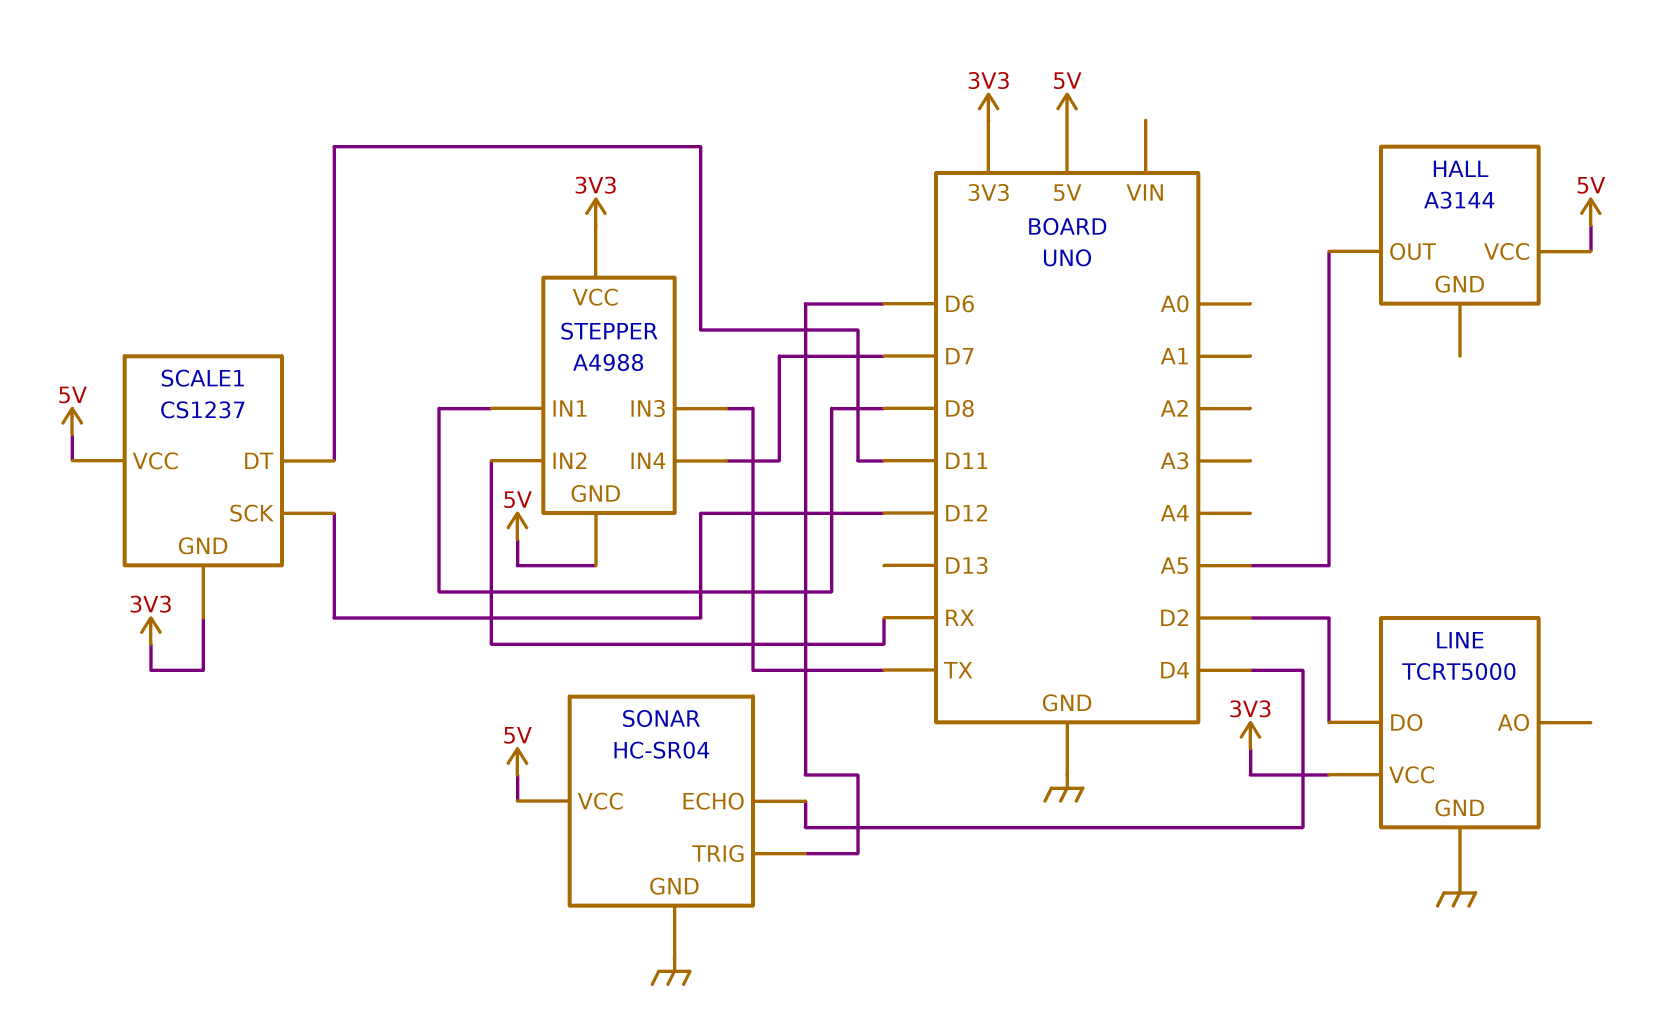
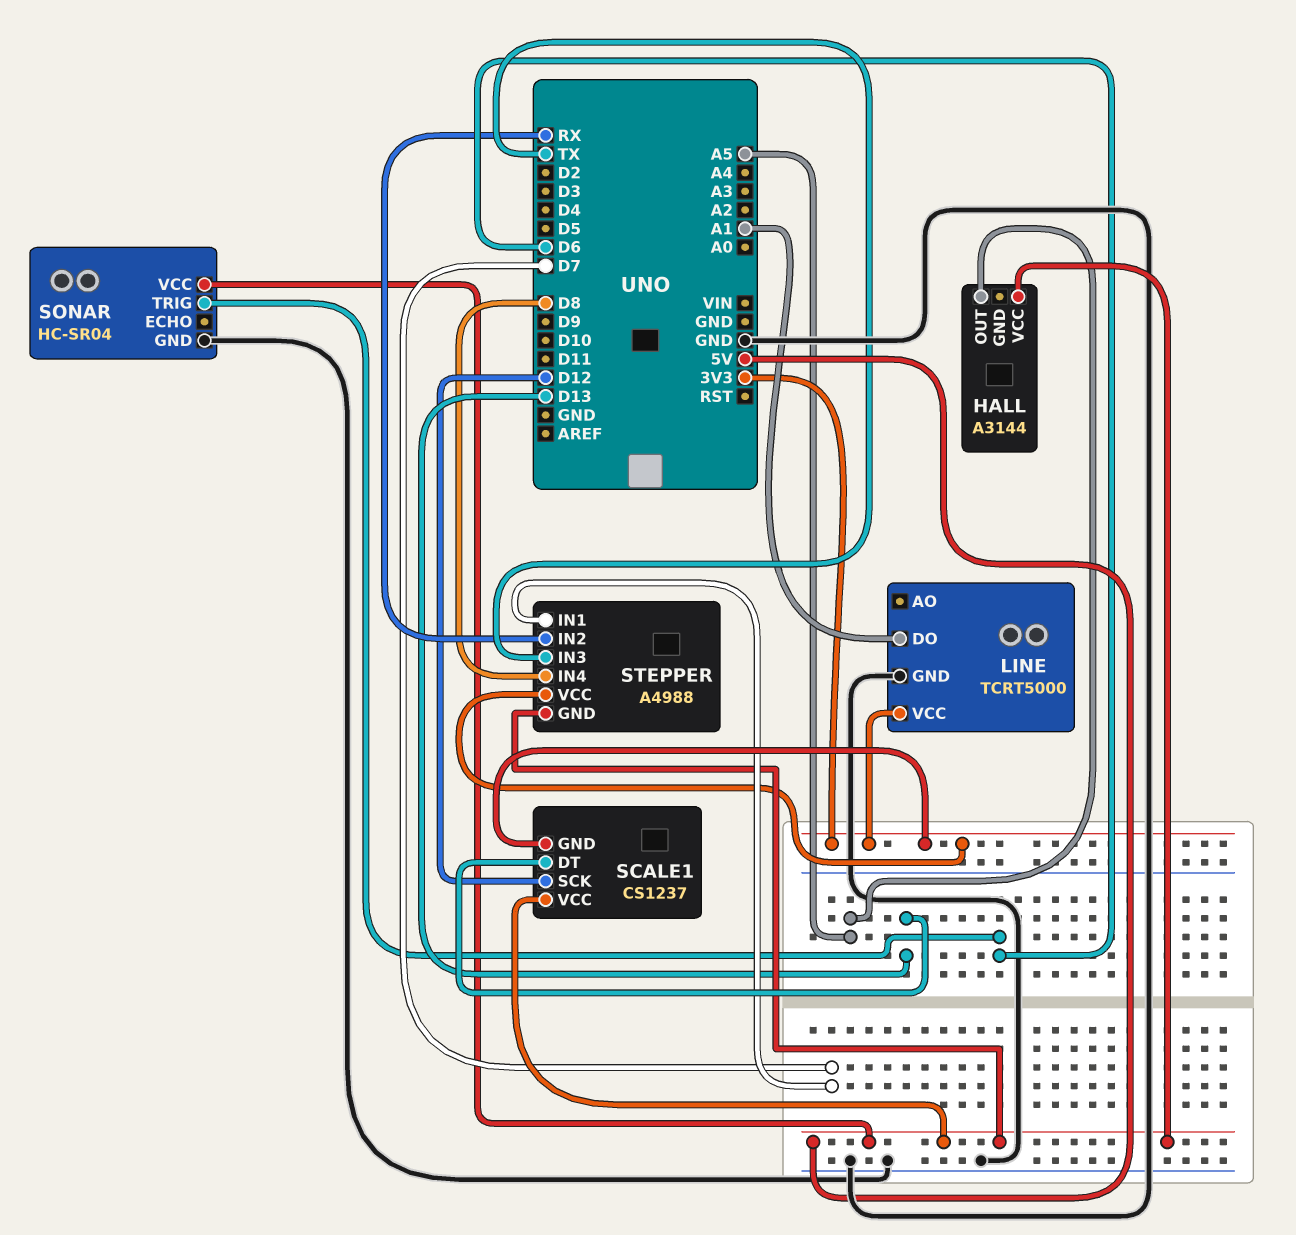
LINE pin DO: D2 -> A1
SCALE1 pin DT: D11 -> D13
SONAR pin ECHO: D4 -> none
STEPPER pin IN1: D8 -> D7
STEPPER pin IN4: D7 -> D8

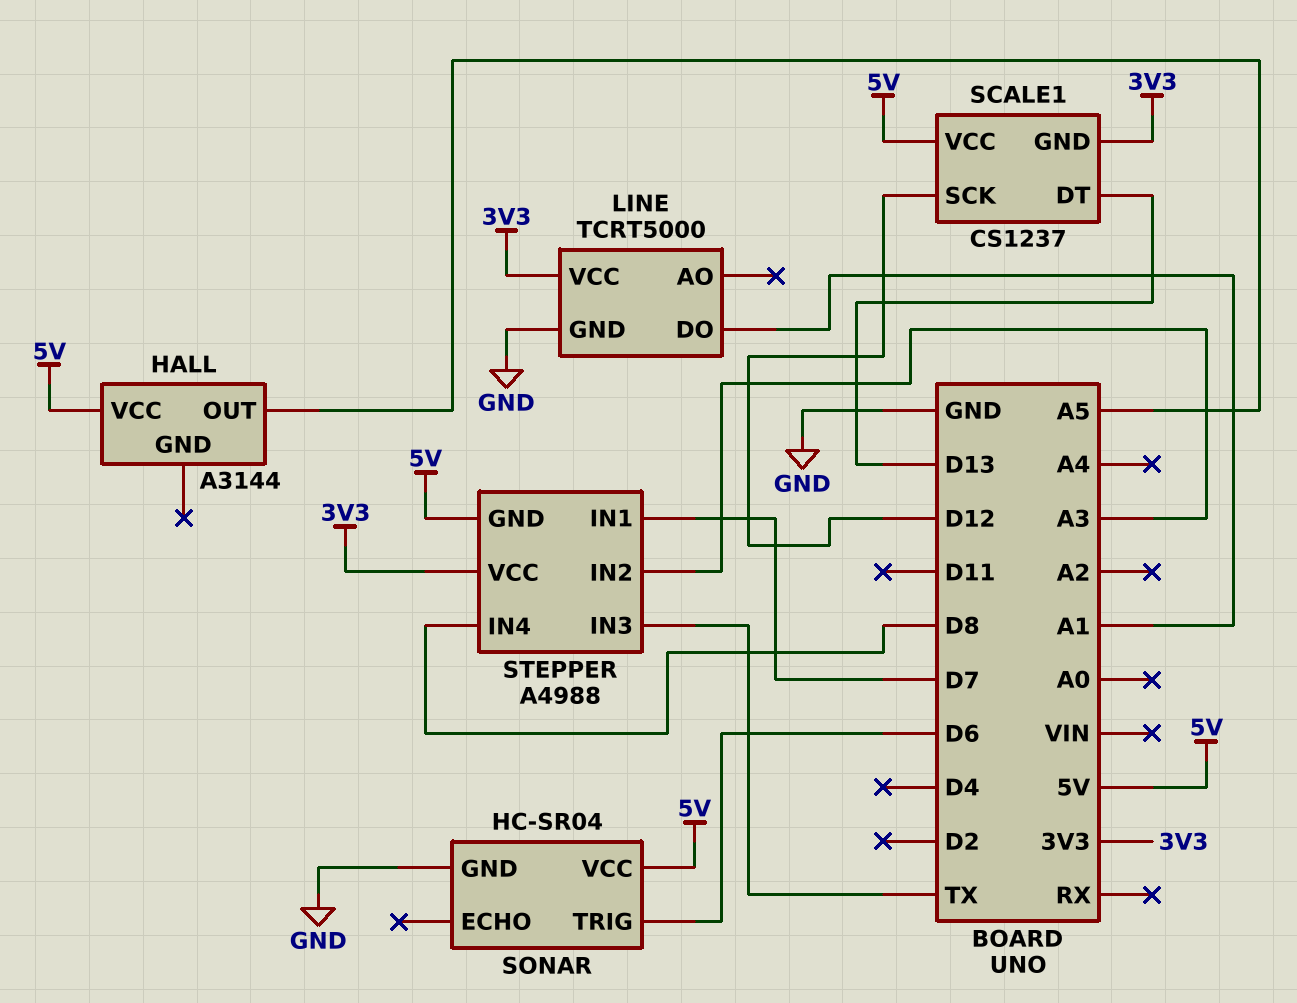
STEPPER pin IN2: RX -> A3

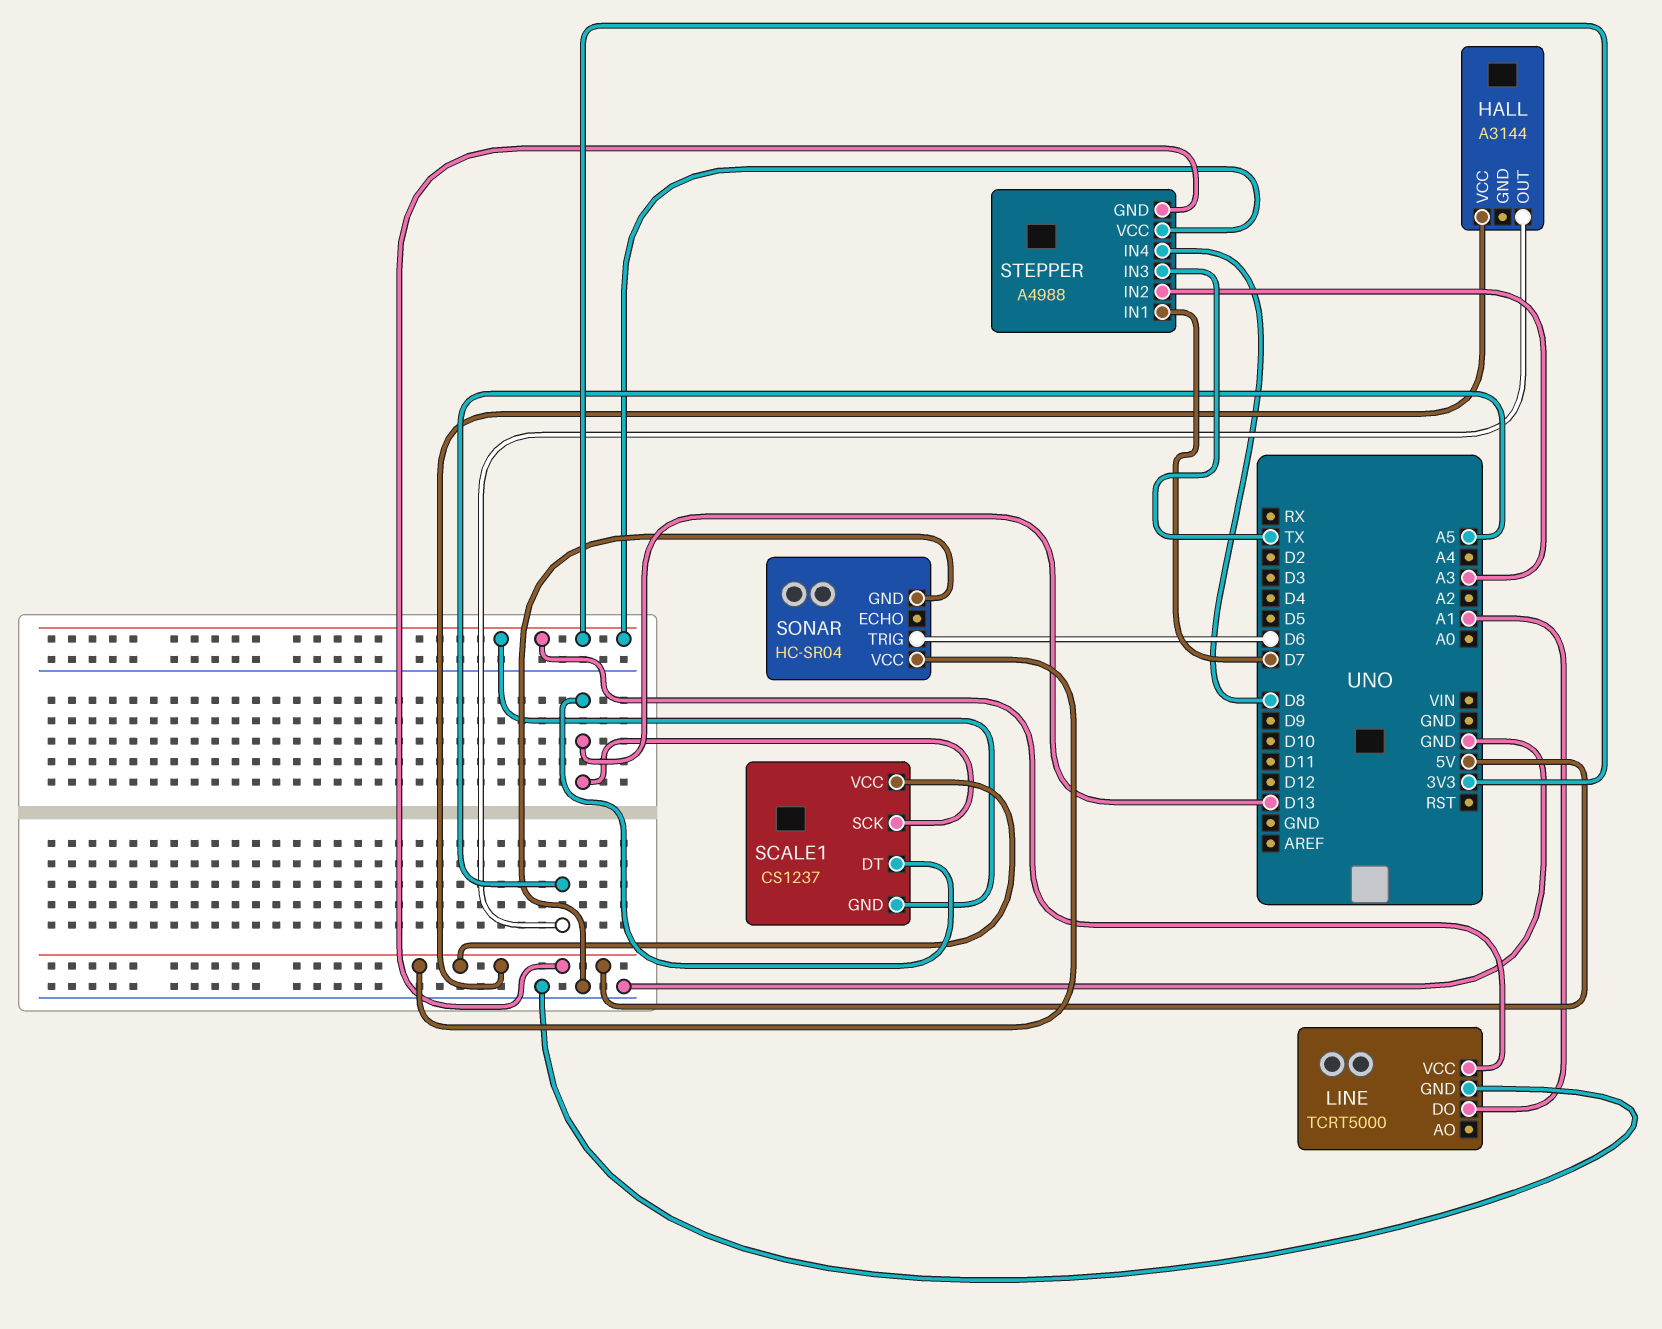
SCALE1 pin SCK: D12 -> D13

